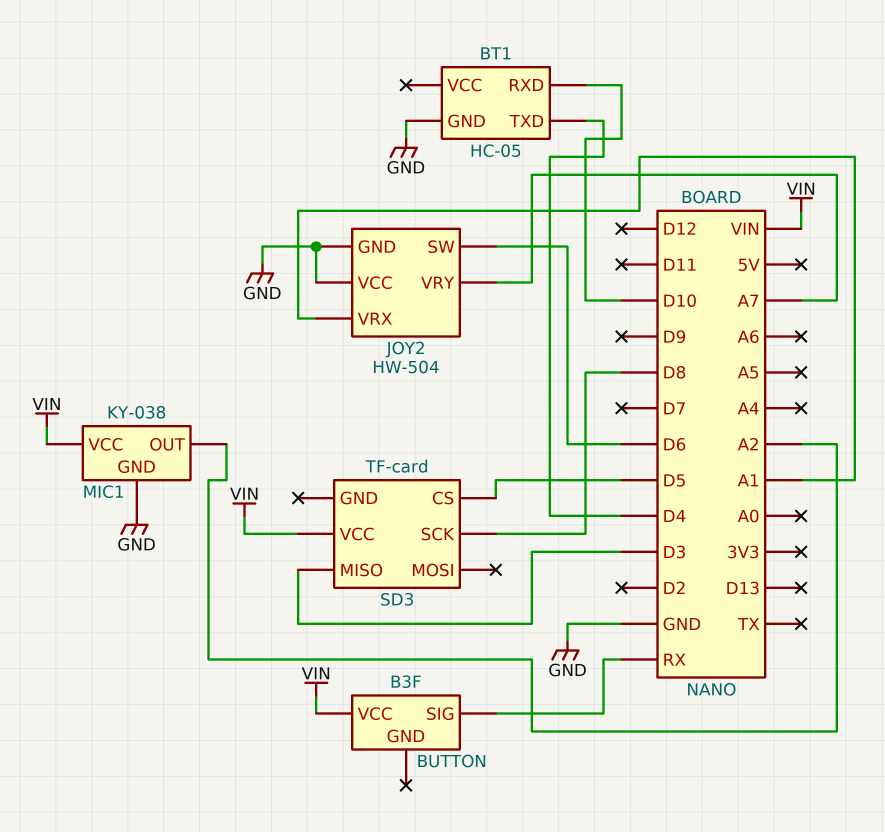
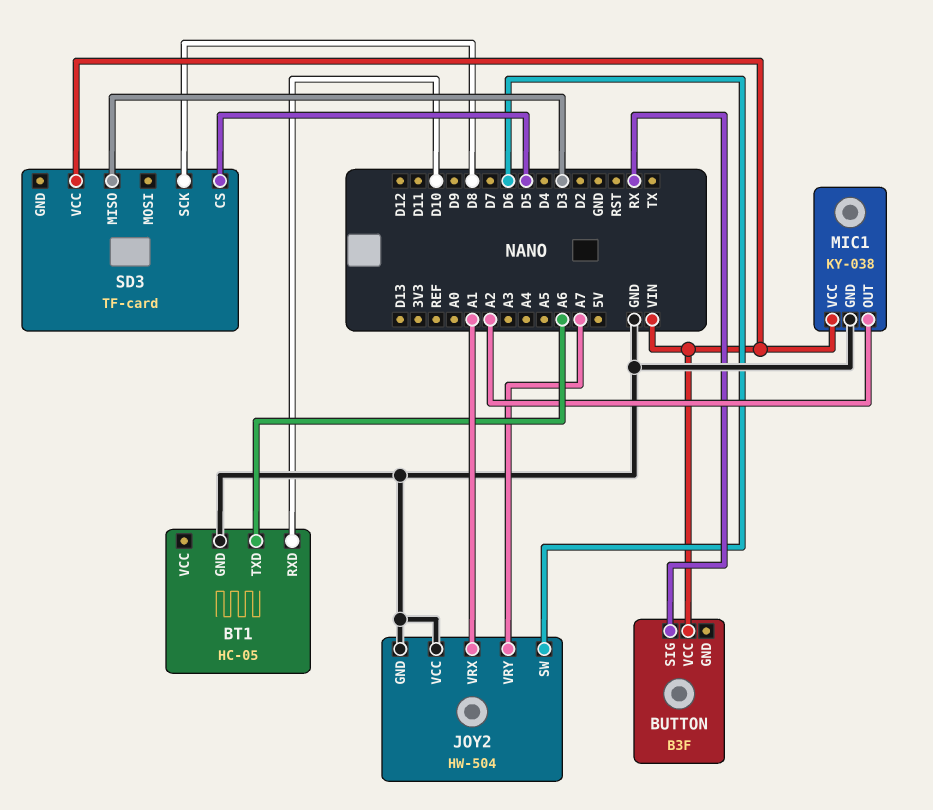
BT1 pin TXD: D4 -> A6

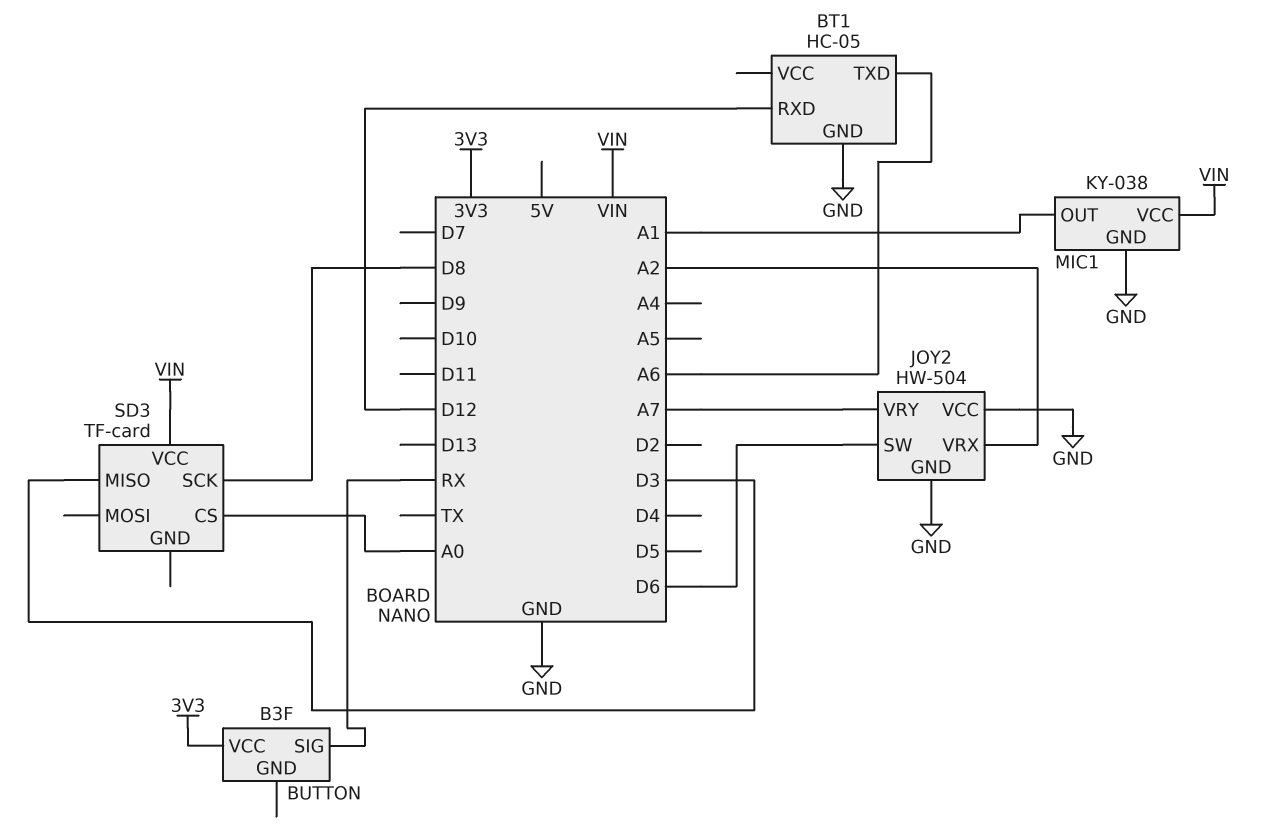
BT1 pin RXD: D10 -> D12
BUTTON pin VCC: VIN -> 3V3
JOY2 pin VRX: A1 -> A2
MIC1 pin OUT: A2 -> A1
SD3 pin CS: D5 -> A0

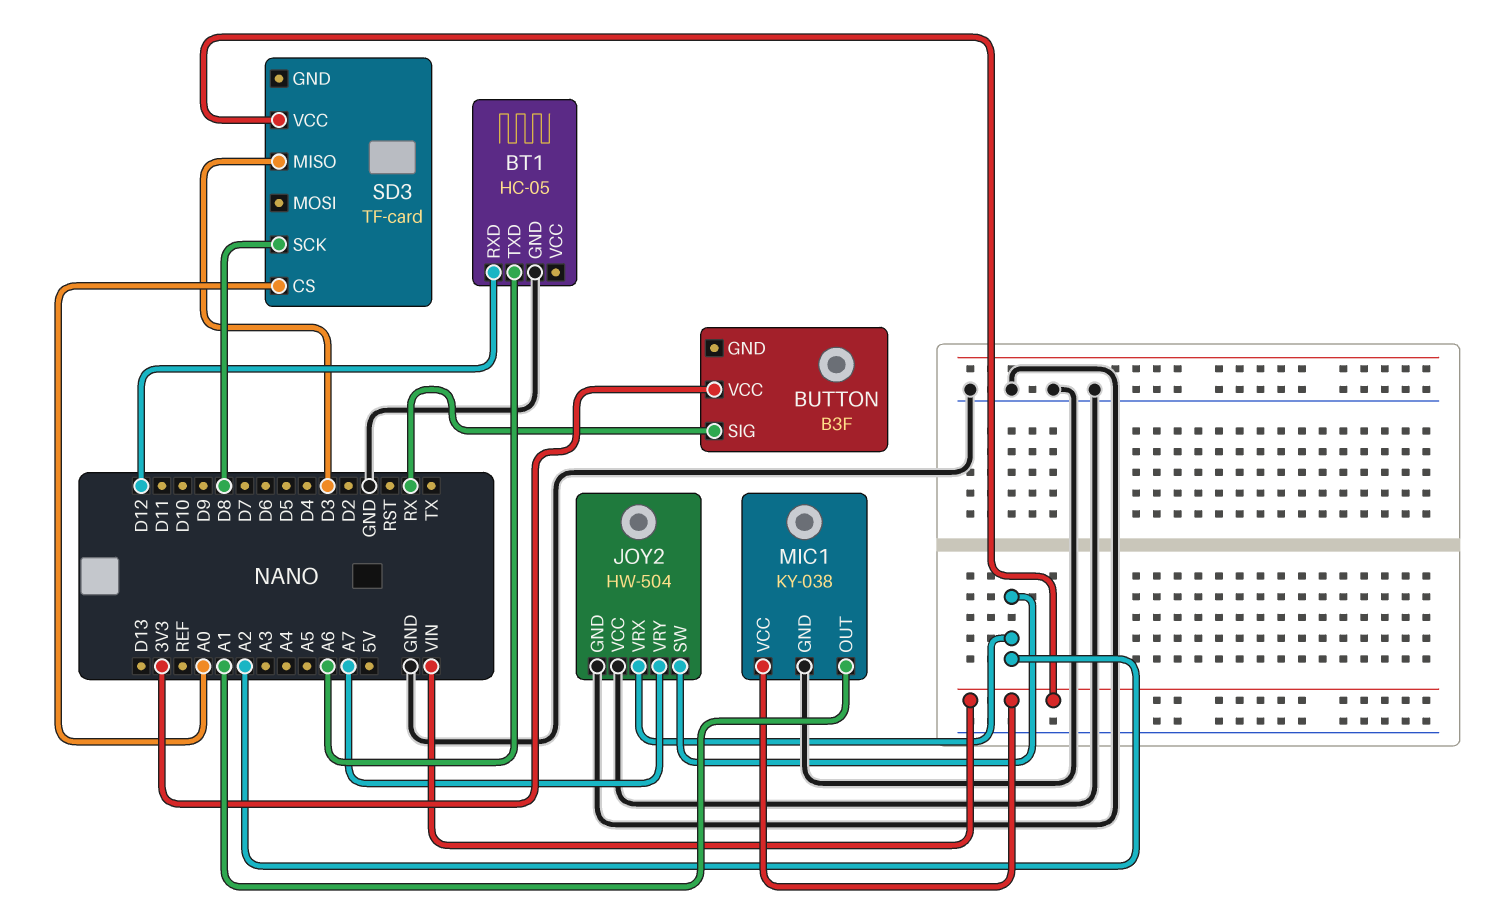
JOY2 pin SW: D6 -> A2

